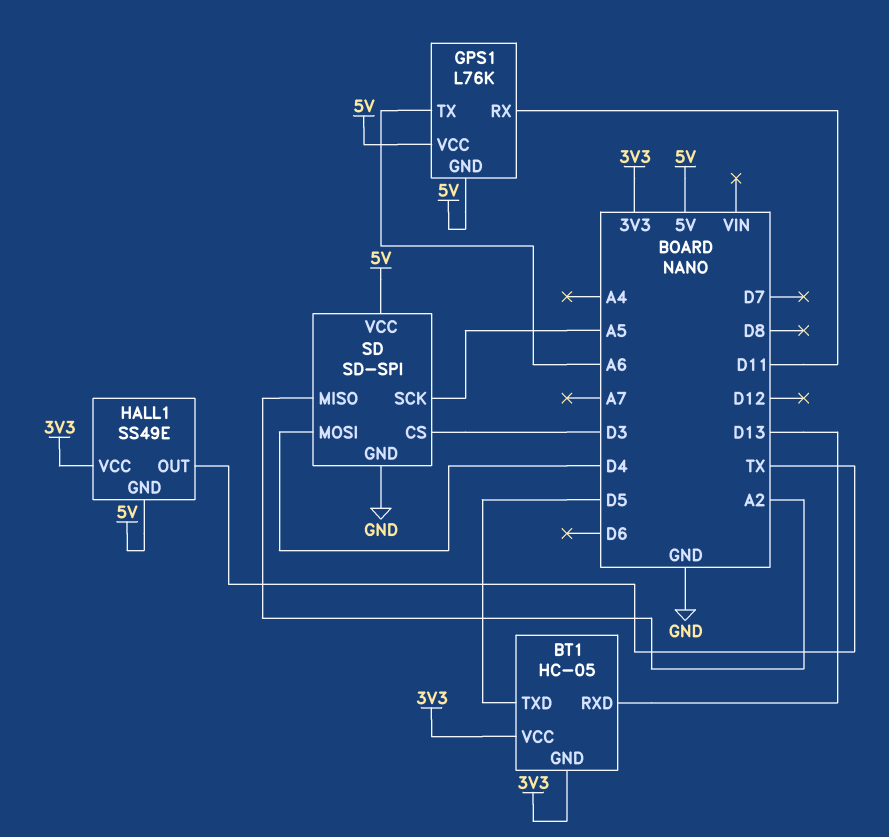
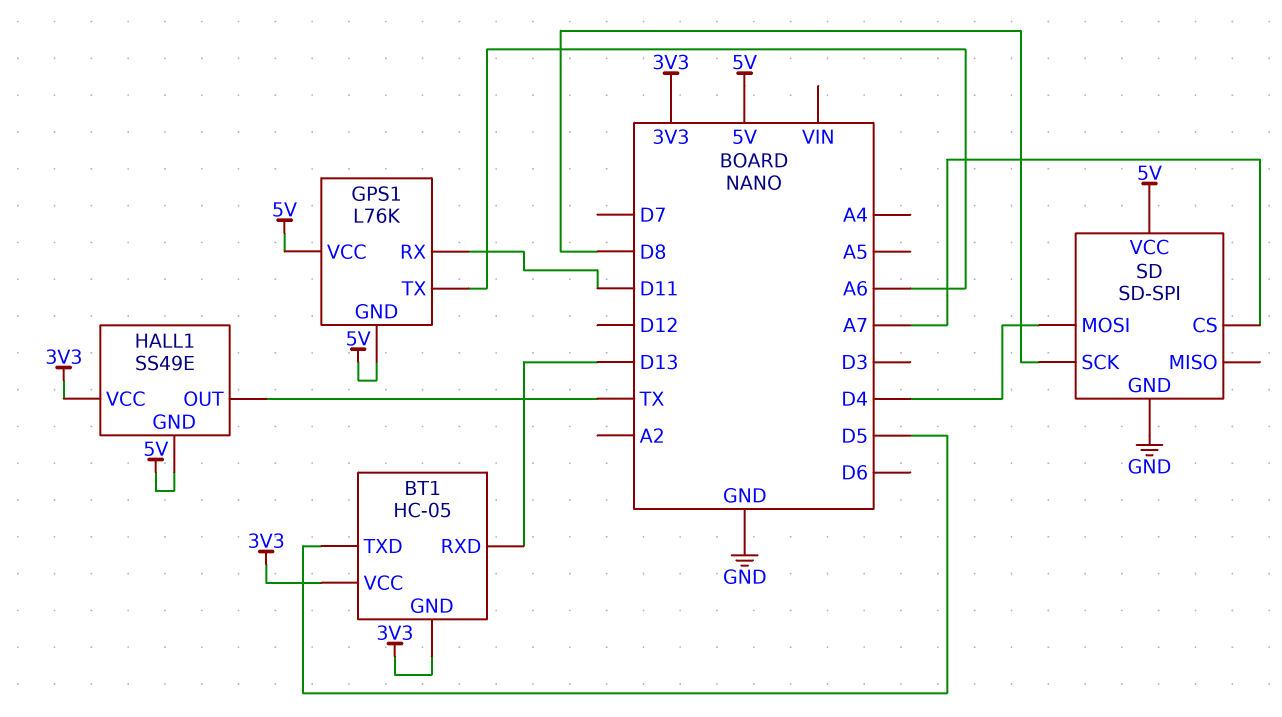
SD pin CS: D3 -> A7
SD pin MISO: A2 -> none
SD pin SCK: A5 -> D8

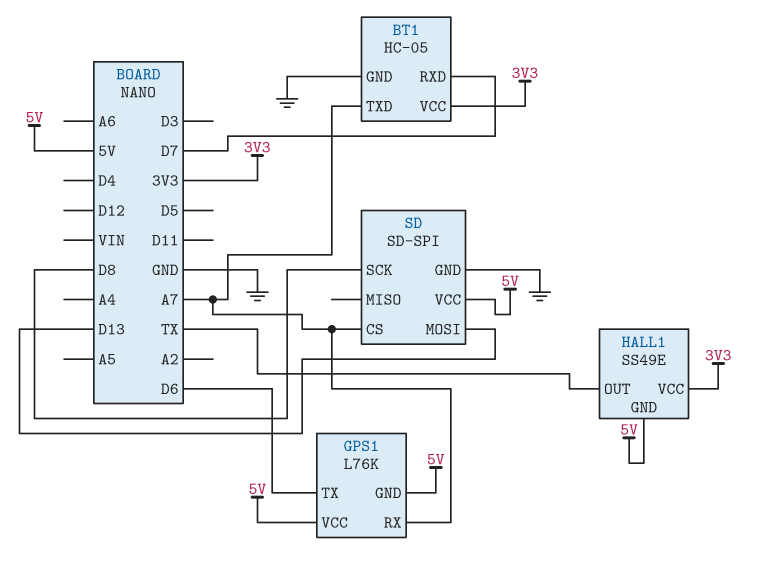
BT1 pin GND: 3V3 -> GND
BT1 pin RXD: D13 -> D7
BT1 pin TXD: D5 -> A7
GPS1 pin RX: D11 -> A7
GPS1 pin TX: A6 -> D6
SD pin MOSI: D4 -> D13

